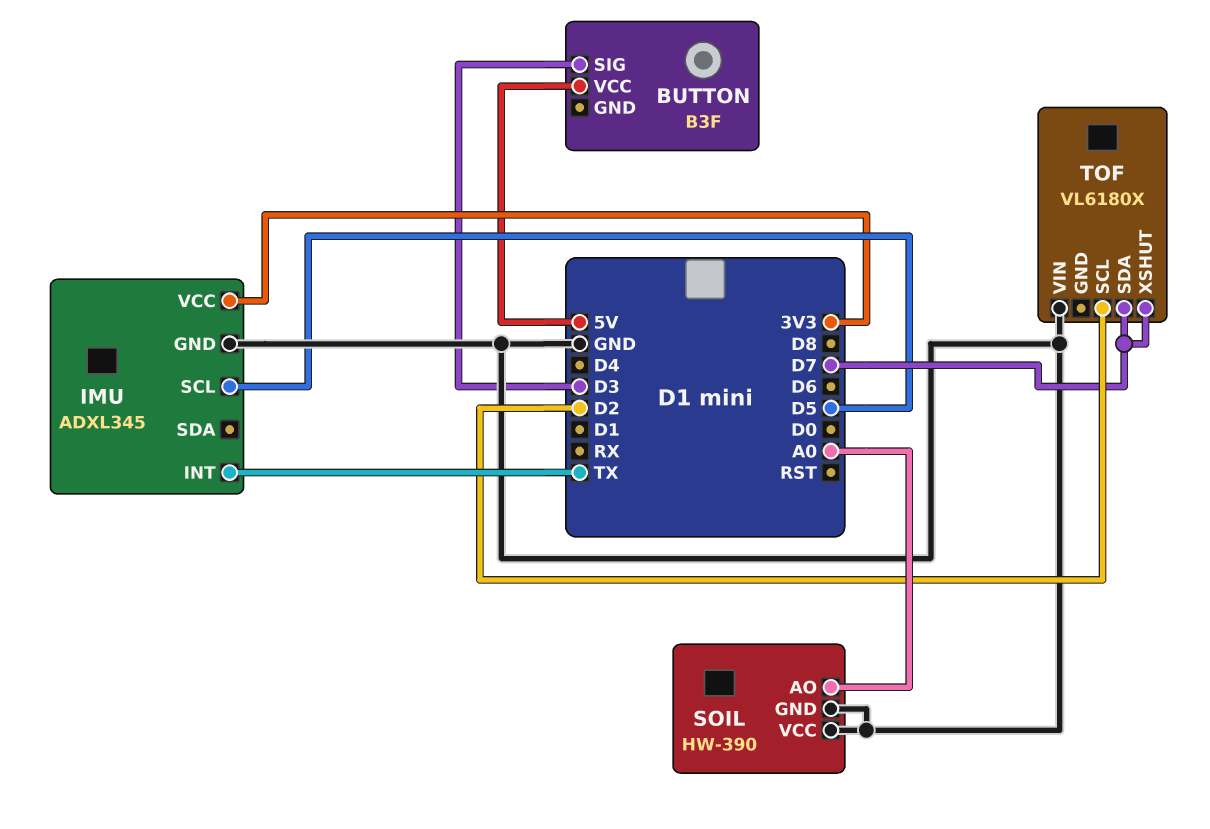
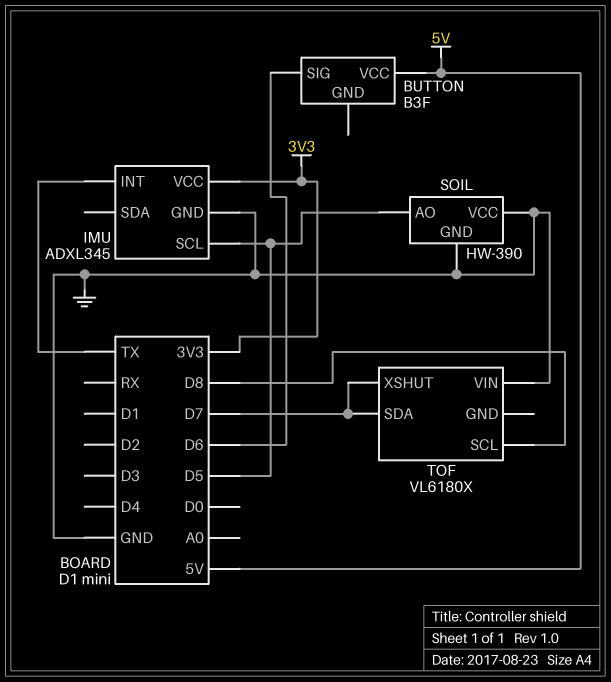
BUTTON pin SIG: D3 -> D6
SOIL pin AO: A0 -> D5
TOF pin SCL: D2 -> D8

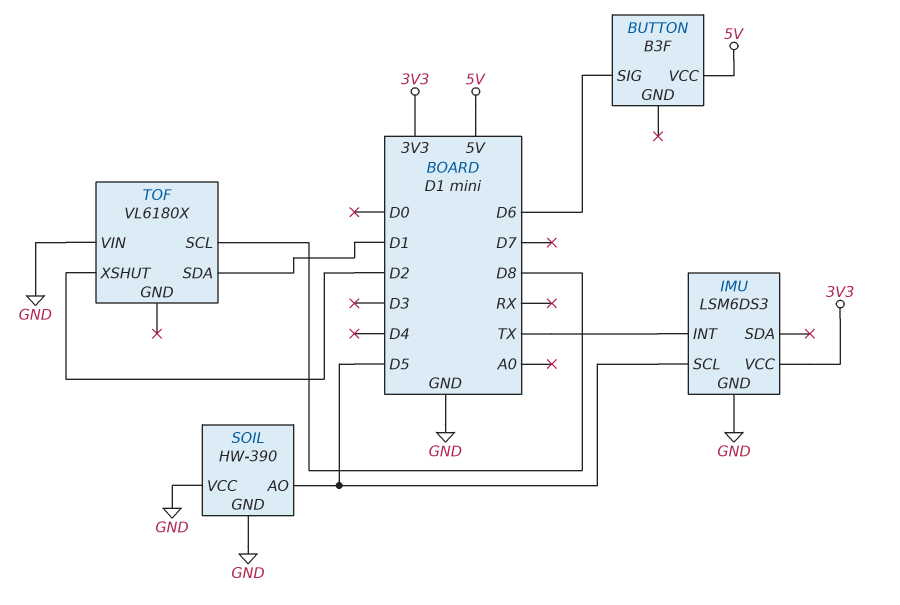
IMU: ADXL345 -> LSM6DS3
TOF pin SDA: D7 -> D1
TOF pin XSHUT: D7 -> D2

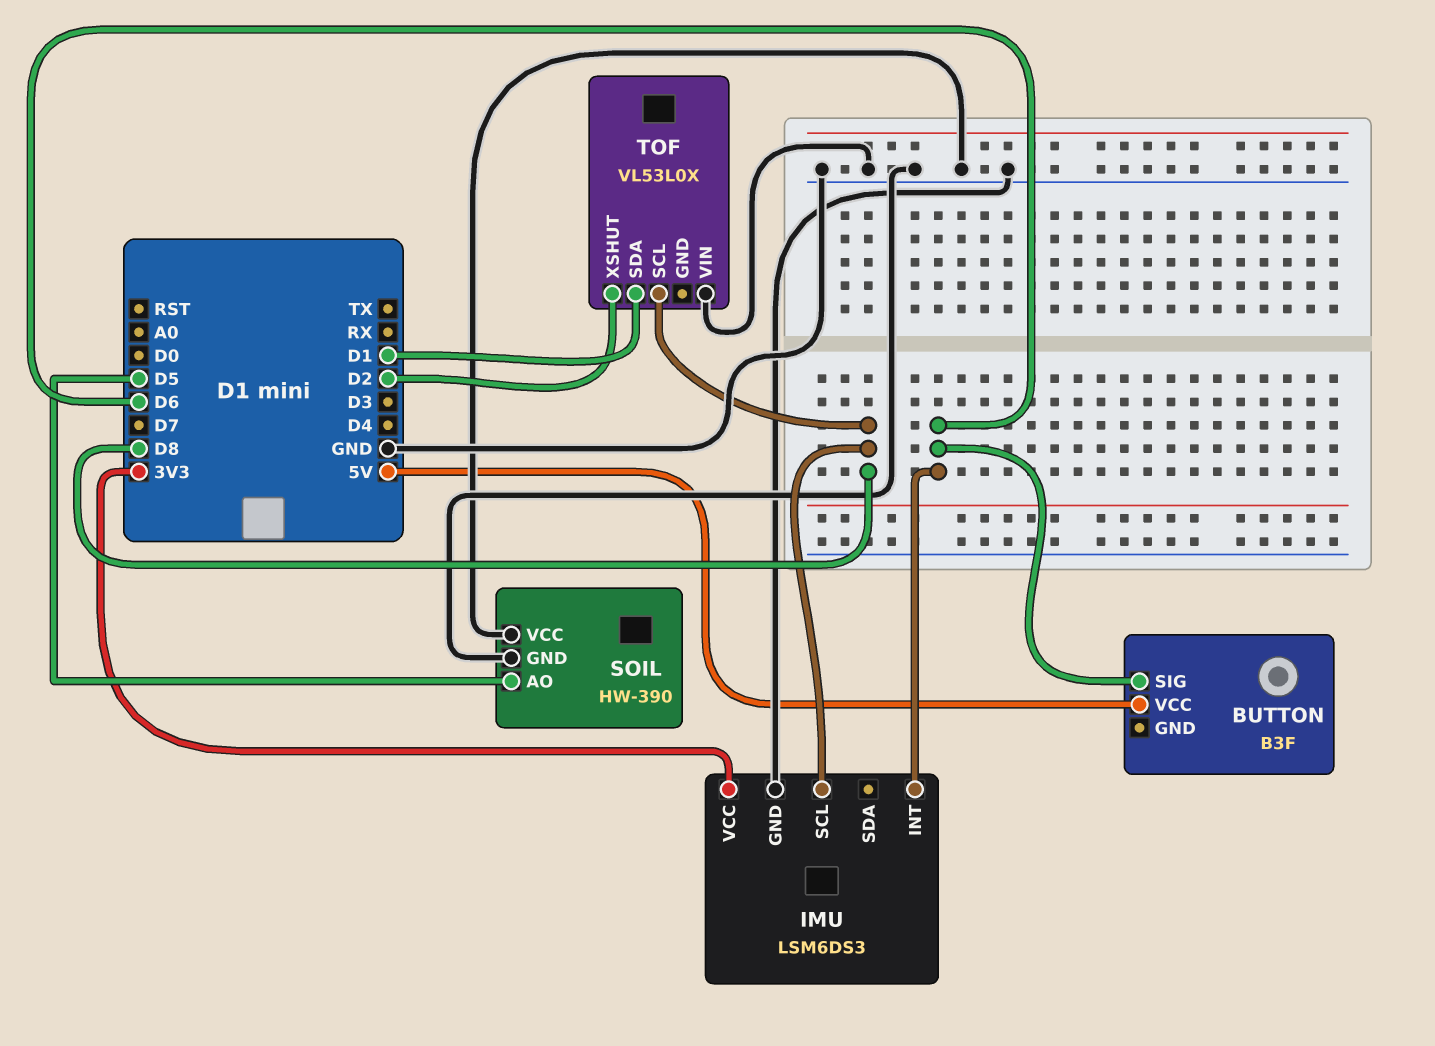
IMU pin INT: TX -> D6
IMU pin SCL: D5 -> D8
TOF: VL6180X -> VL53L0X

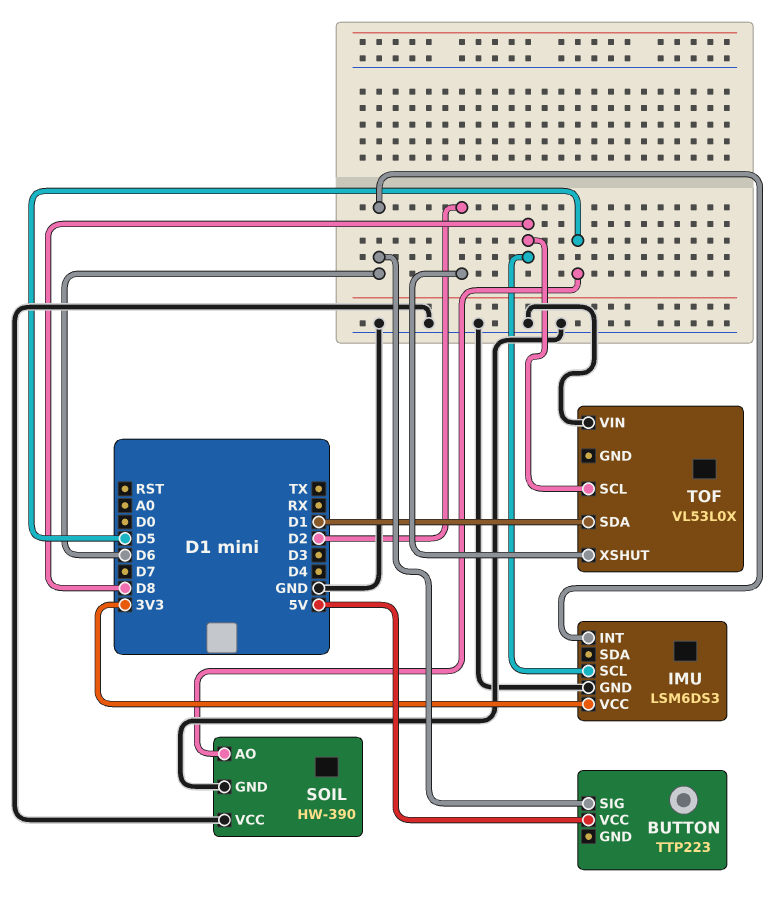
BUTTON: B3F -> TTP223

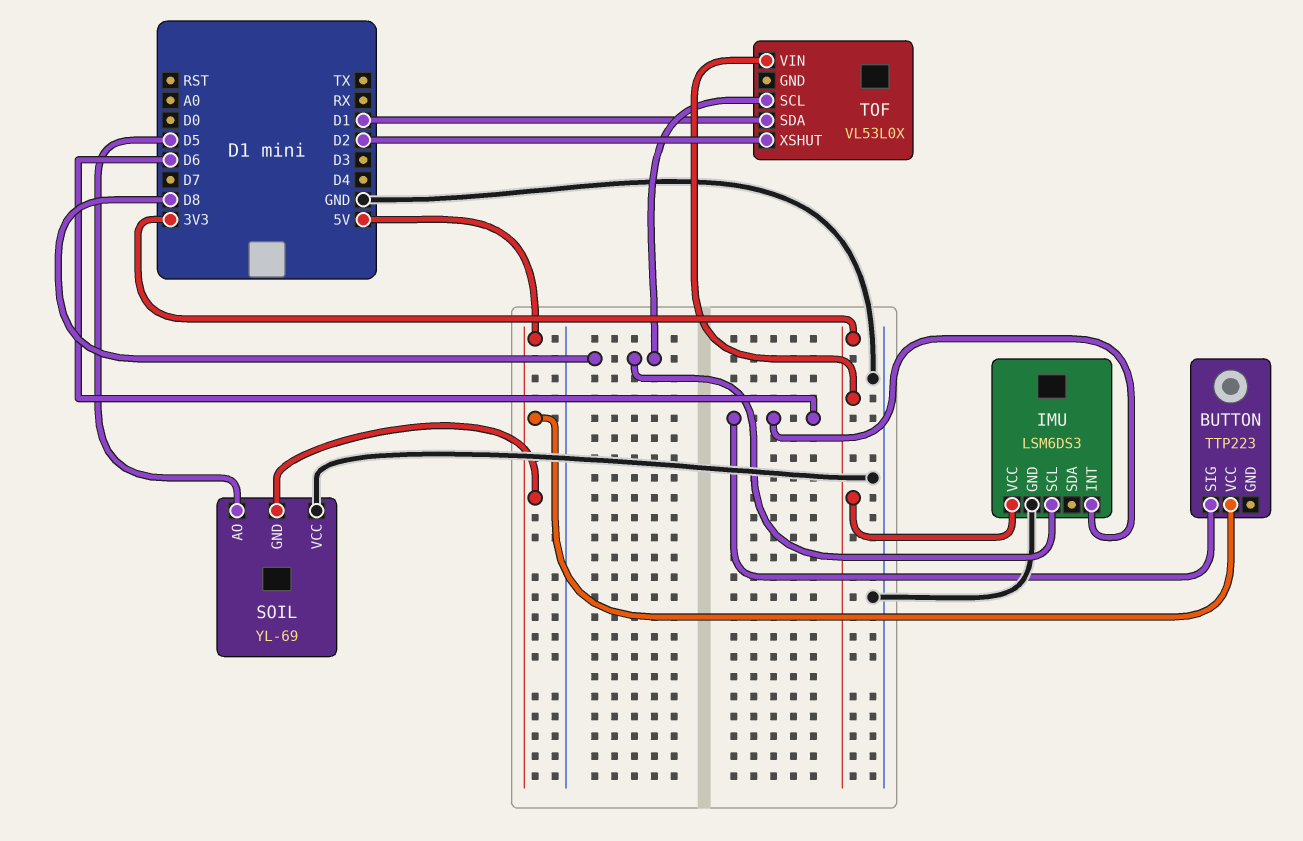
SOIL: HW-390 -> YL-69
SOIL pin GND: GND -> 5V
TOF pin VIN: GND -> 3V3

